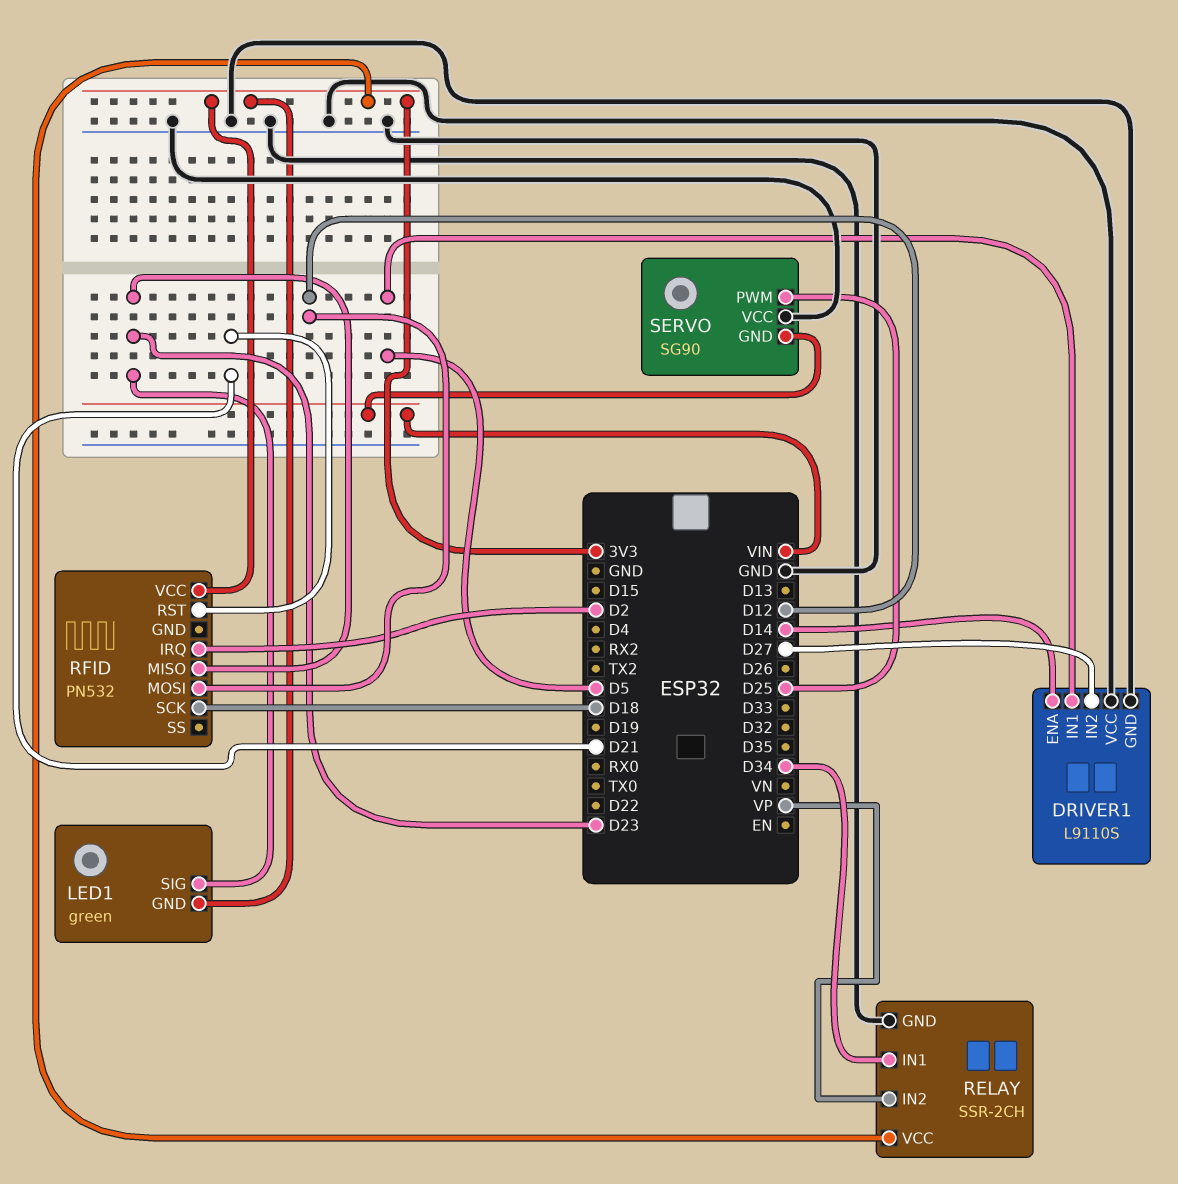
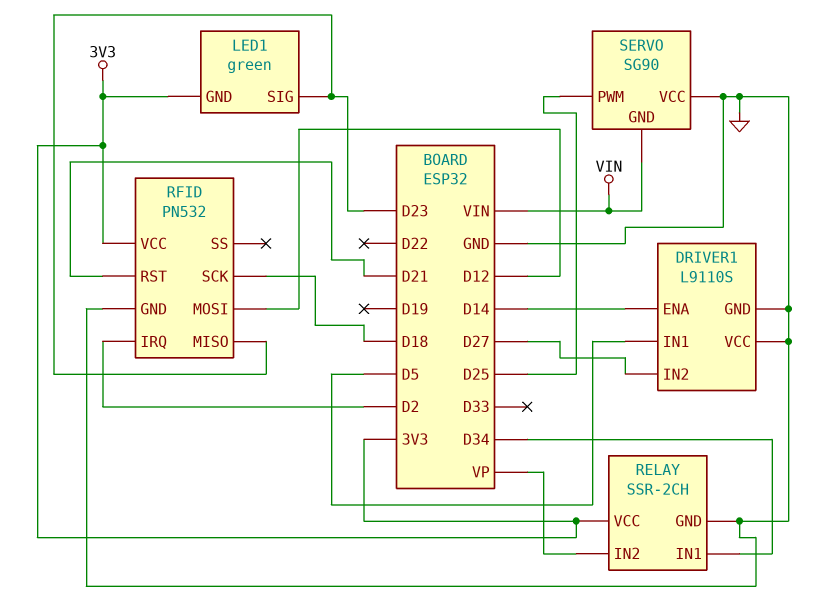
RFID pin GND: none -> GND

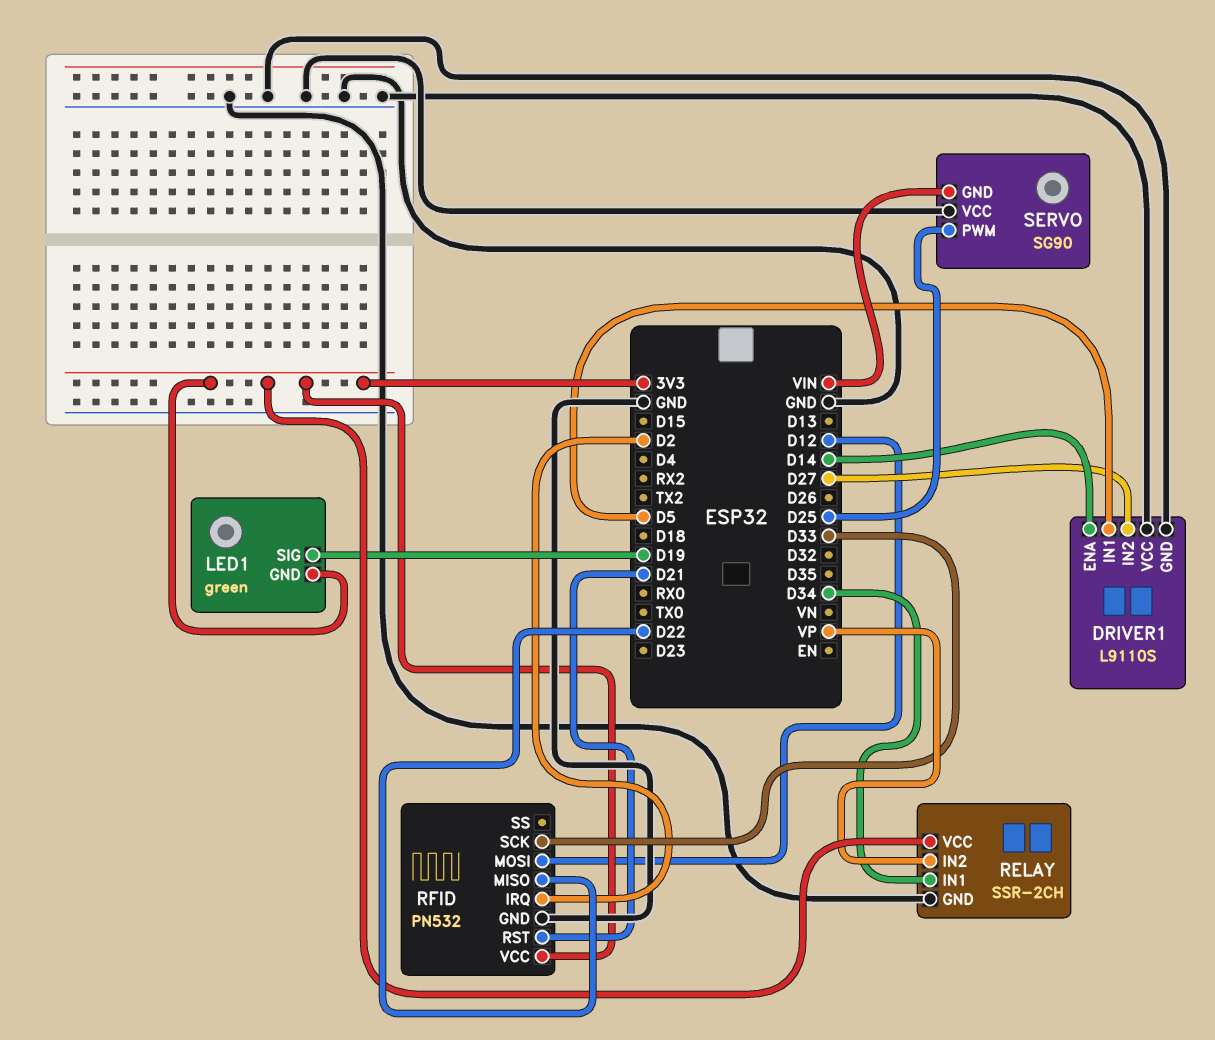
LED1 pin SIG: D23 -> D19
RFID pin MISO: D23 -> D22
RFID pin SCK: D18 -> D33

